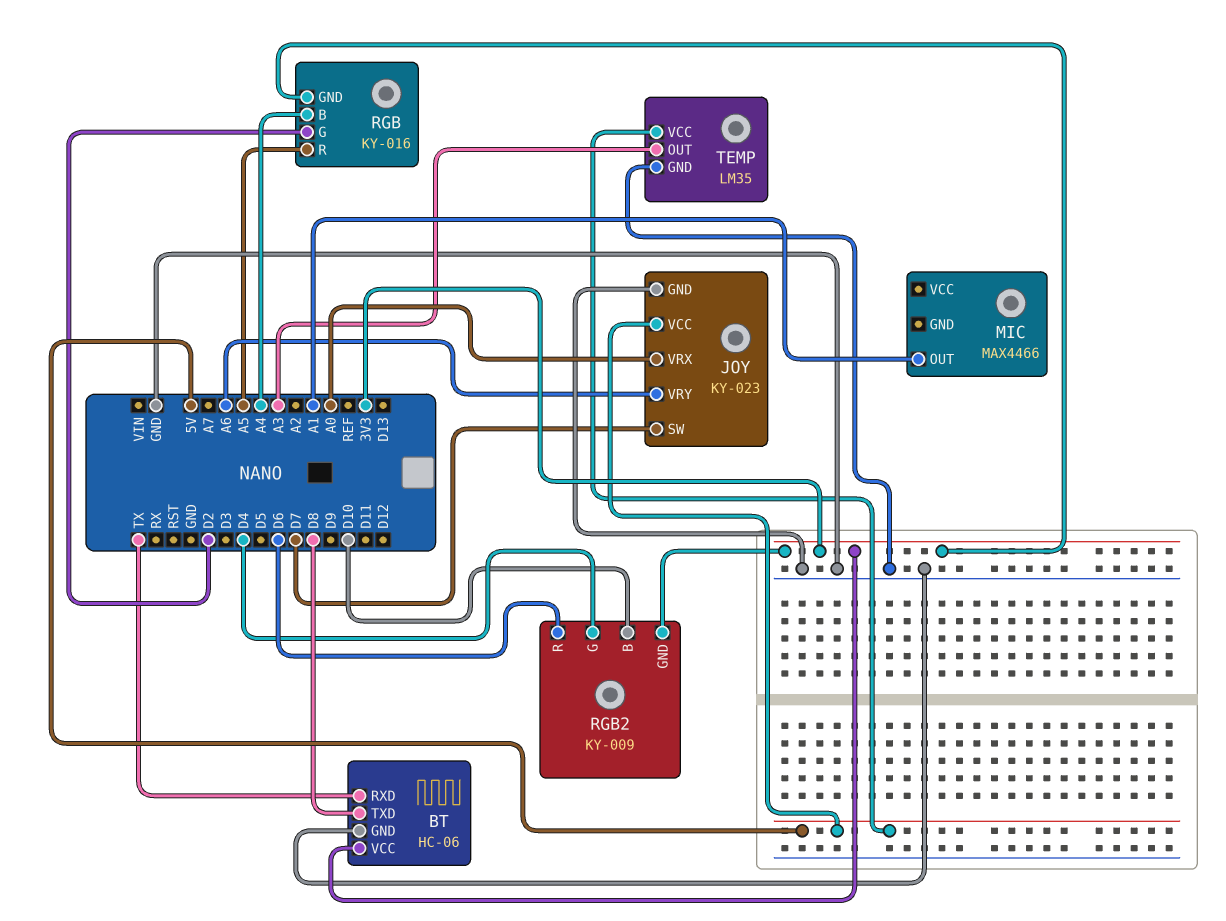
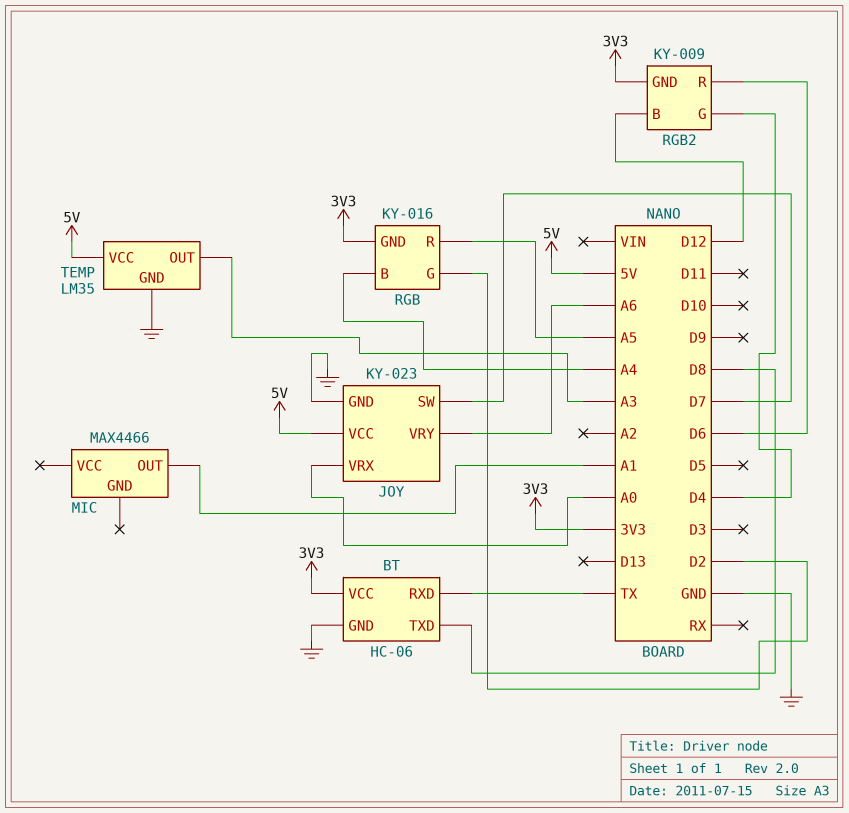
RGB2 pin B: D10 -> D12

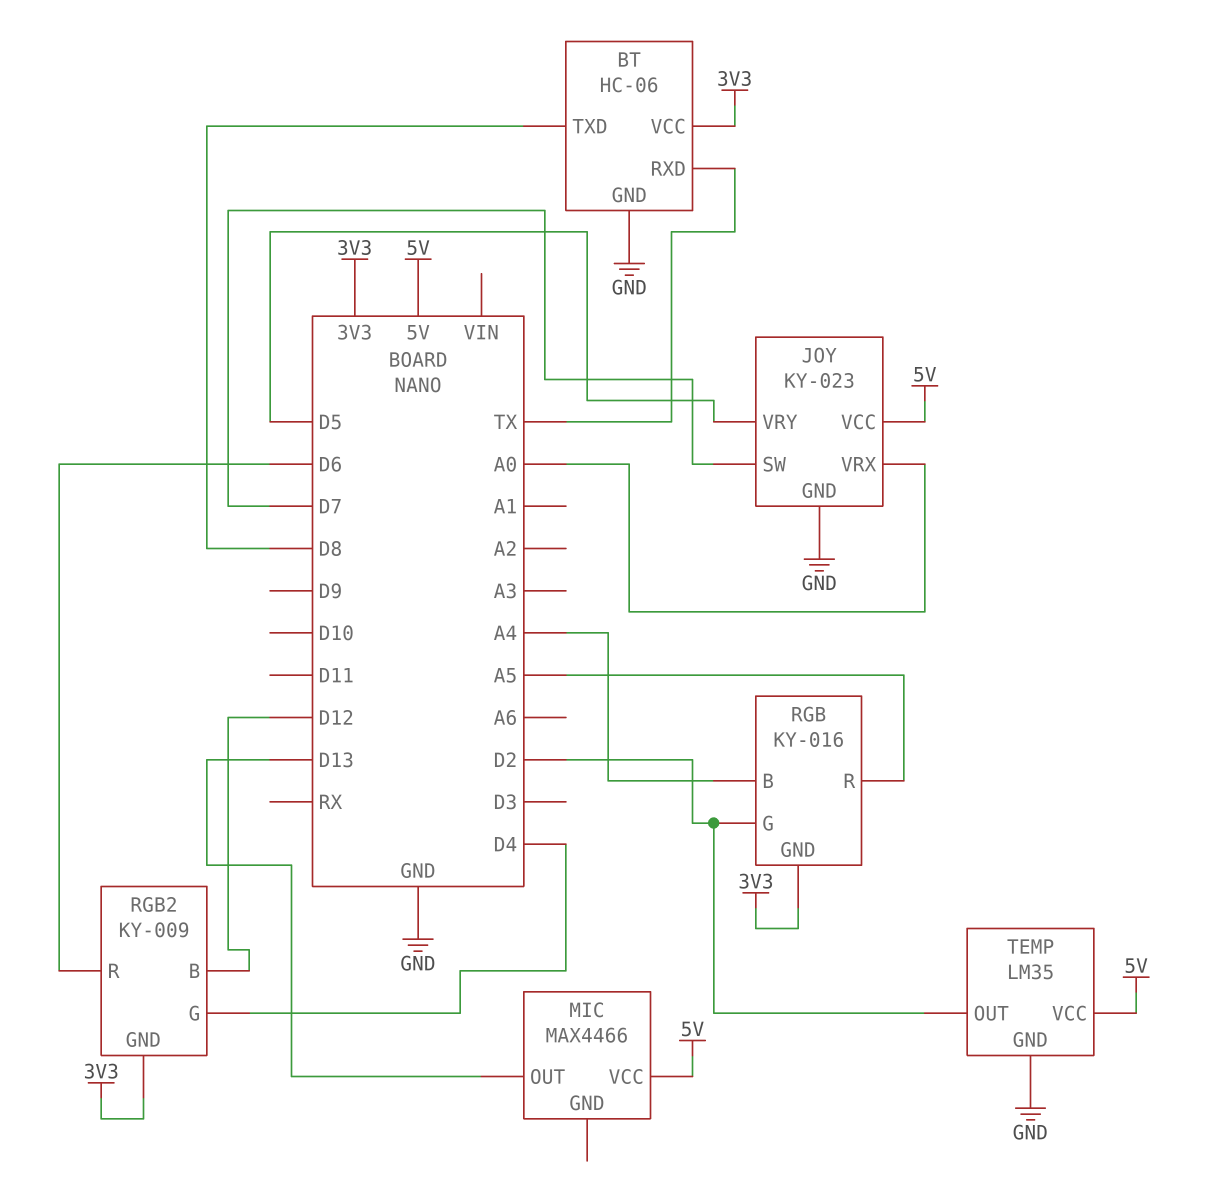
JOY pin VRY: A6 -> D5
MIC pin OUT: A1 -> D13
MIC pin VCC: none -> 5V
TEMP pin OUT: A3 -> D2

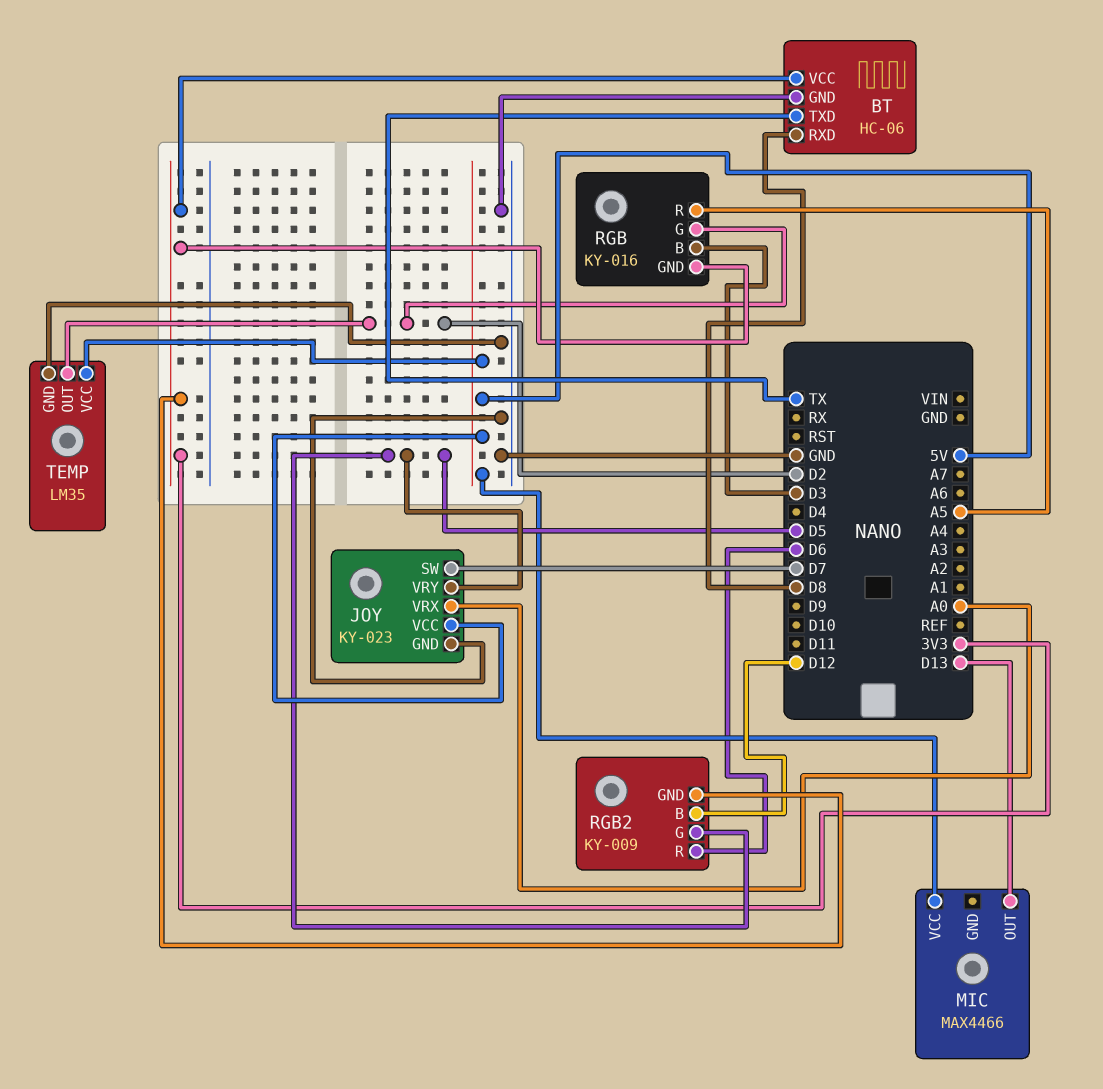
BT pin RXD: TX -> D8
BT pin TXD: D8 -> TX
RGB pin B: A4 -> D3
RGB2 pin G: D4 -> D5

